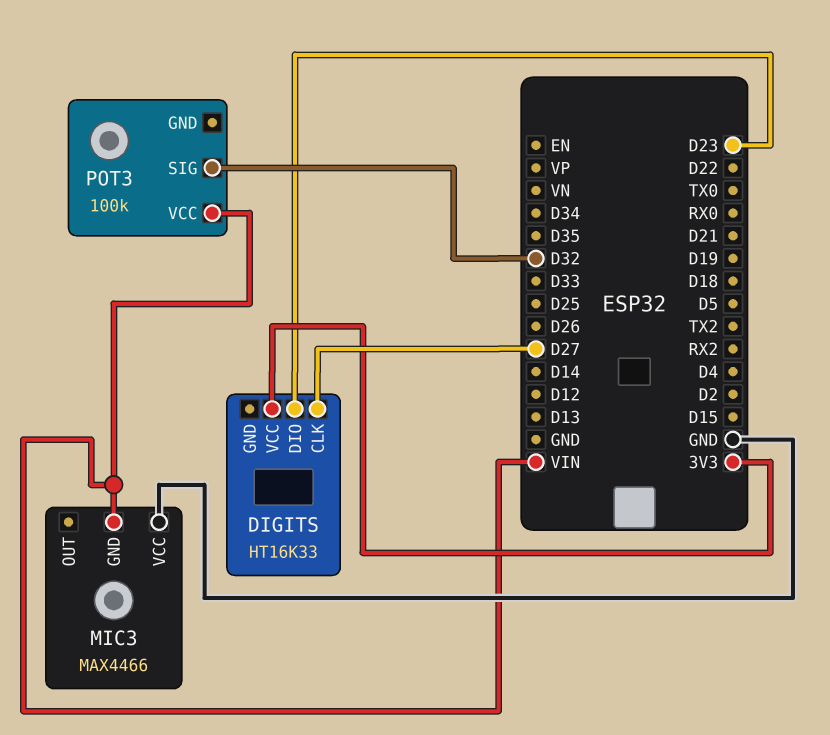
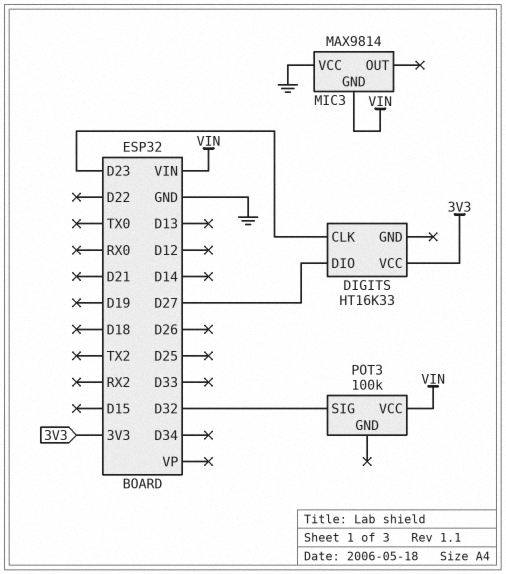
DIGITS pin CLK: D27 -> D23
DIGITS pin DIO: D23 -> D27
MIC3: MAX4466 -> MAX9814

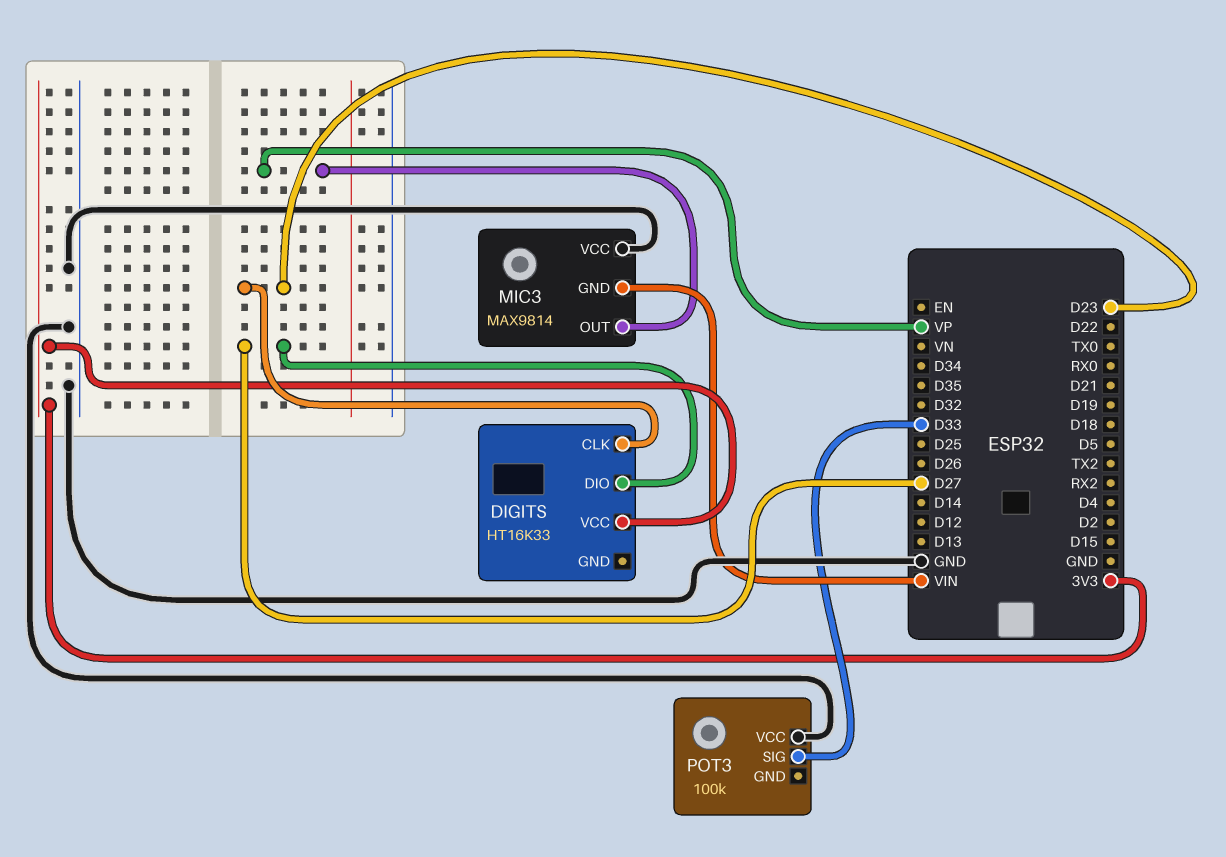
MIC3 pin OUT: none -> VP
POT3 pin SIG: D32 -> D33
POT3 pin VCC: VIN -> GND

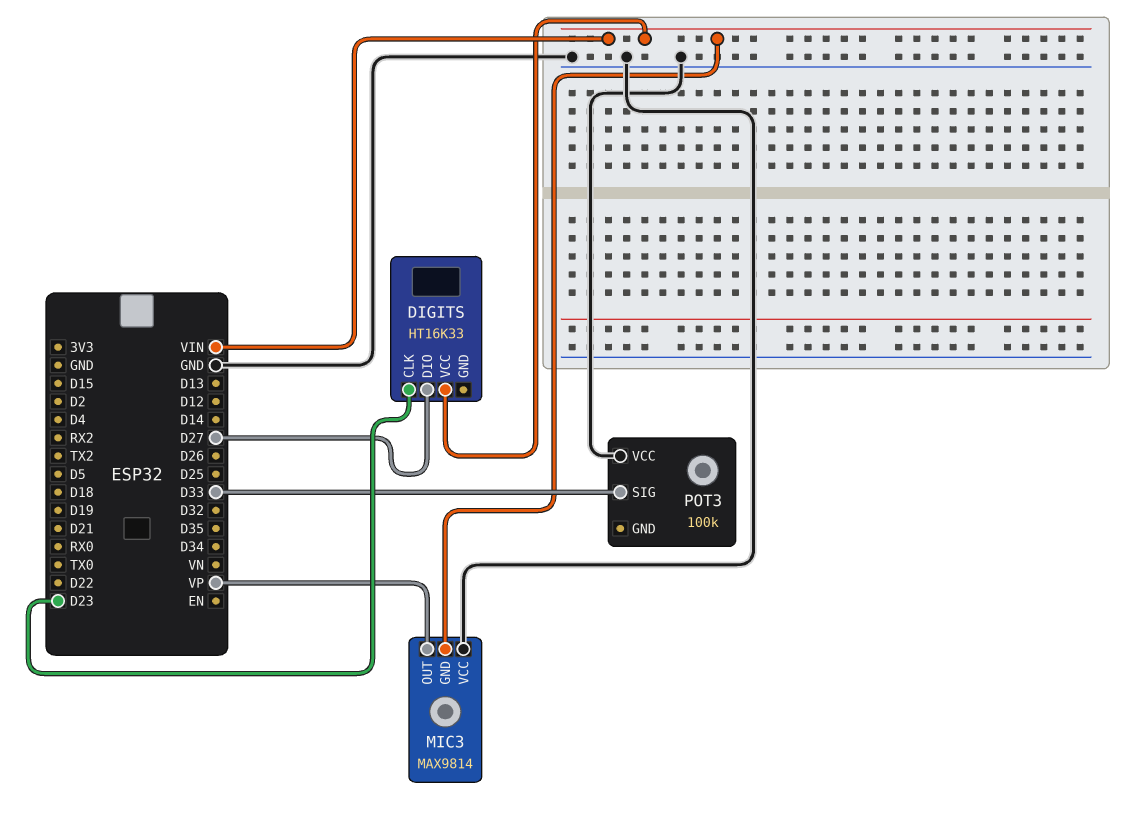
DIGITS pin VCC: 3V3 -> VIN

